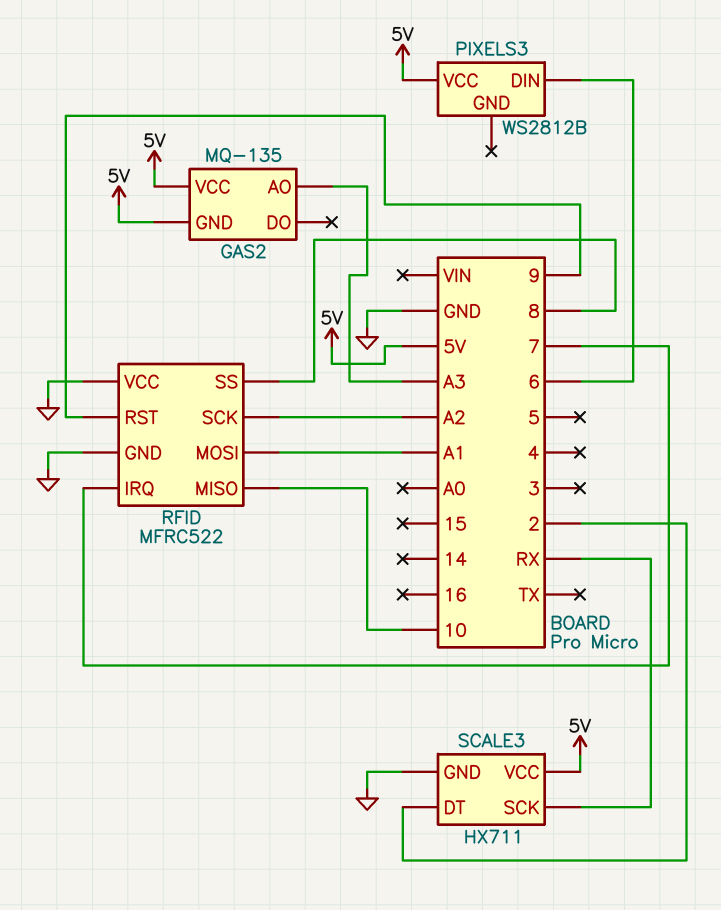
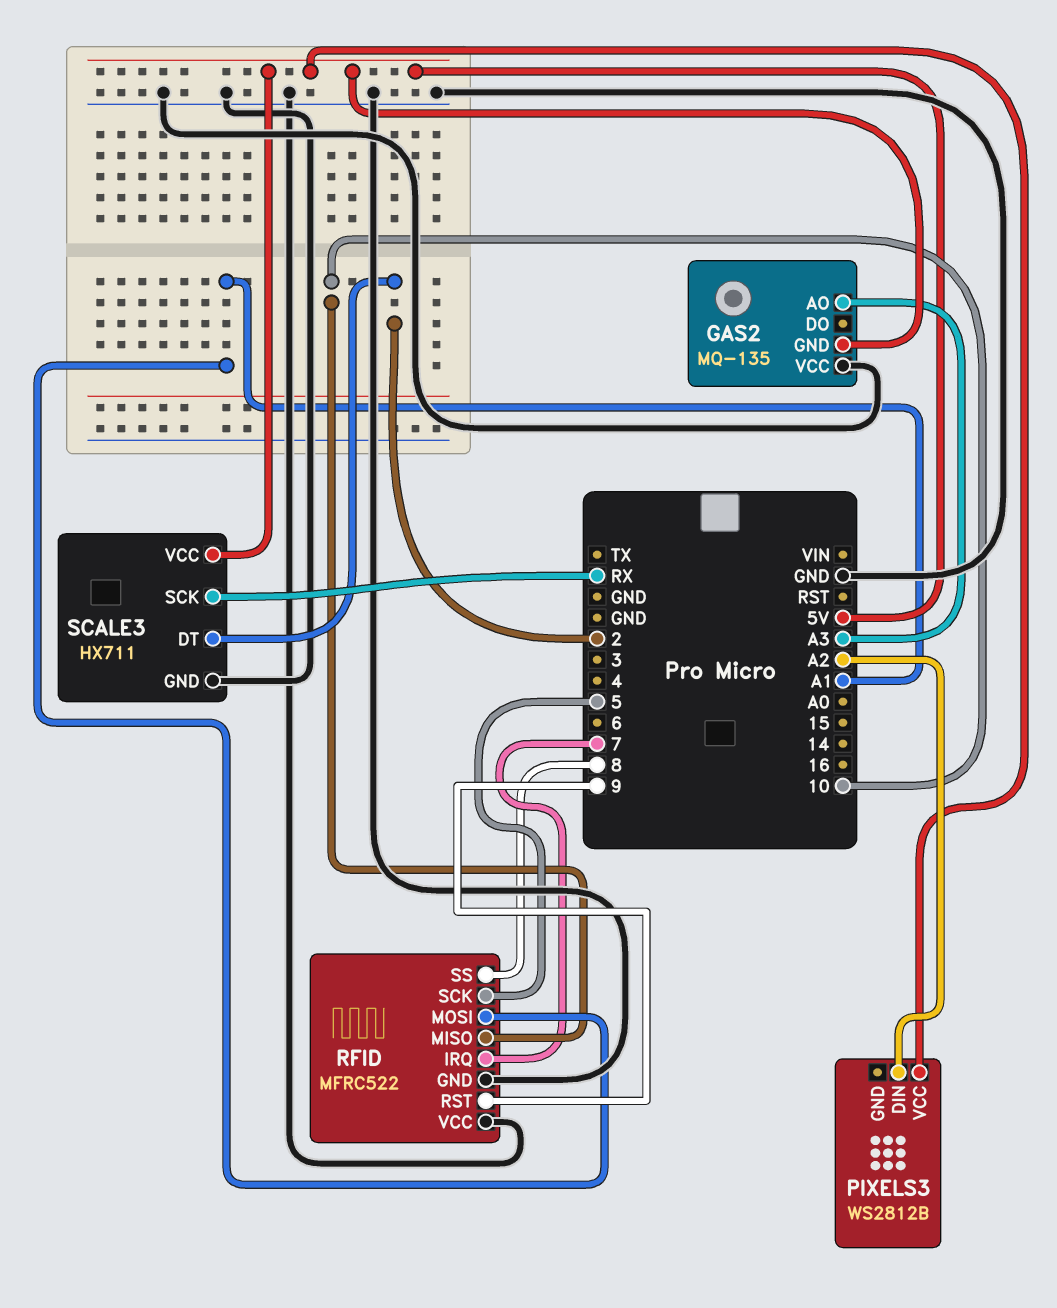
GAS2 pin VCC: 5V -> GND
PIXELS3 pin DIN: 6 -> A2
RFID pin SCK: A2 -> 5

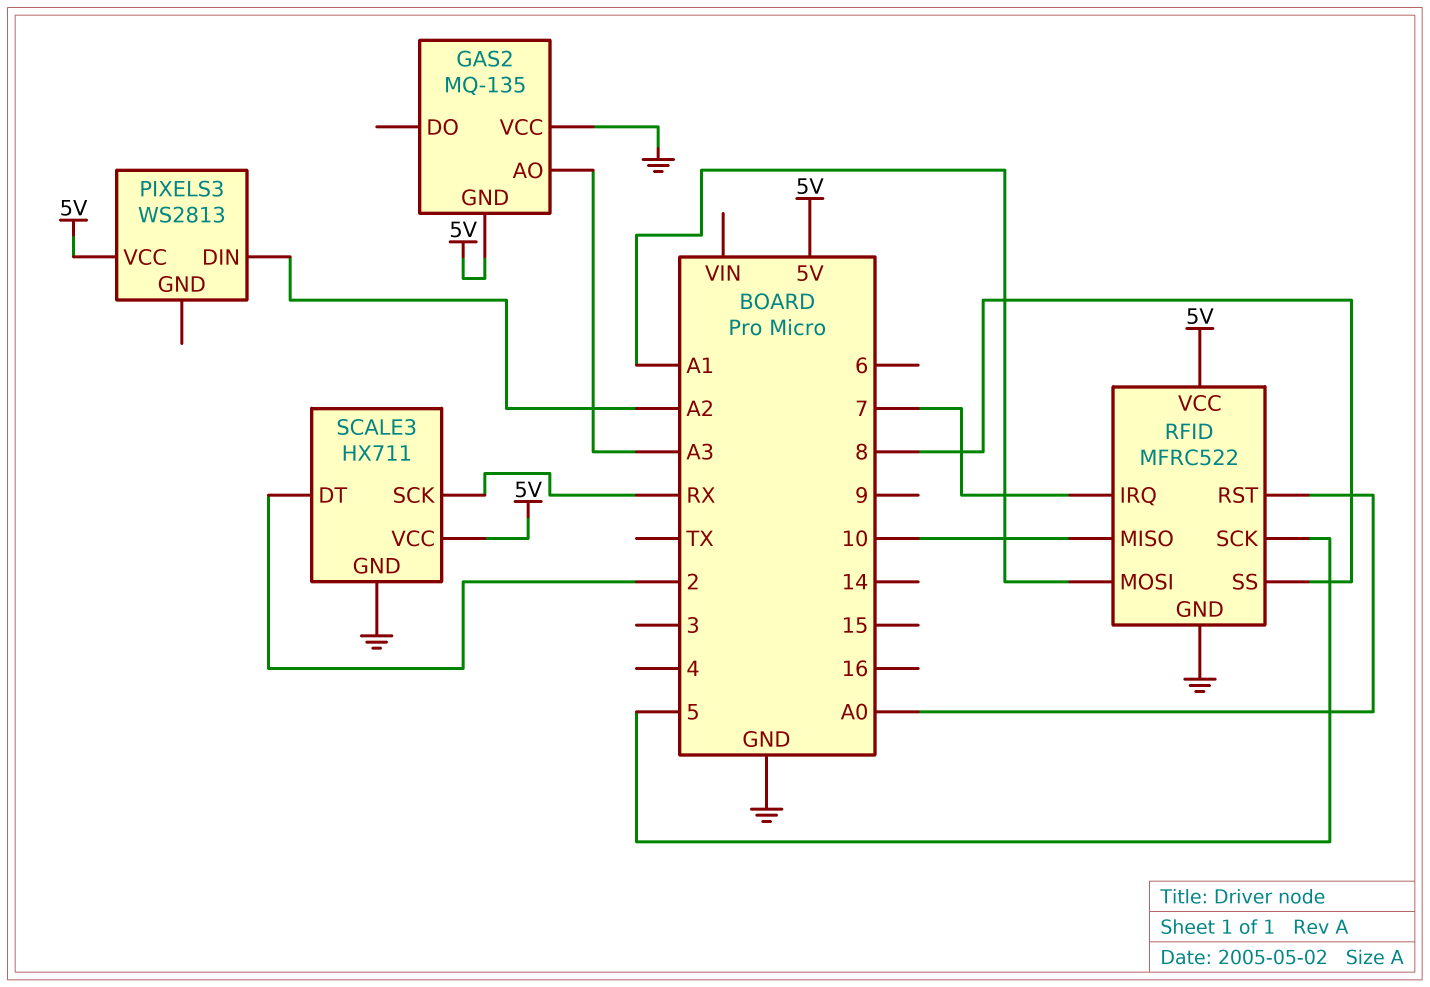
PIXELS3: WS2812B -> WS2813
RFID pin RST: 9 -> A0
RFID pin VCC: GND -> 5V

